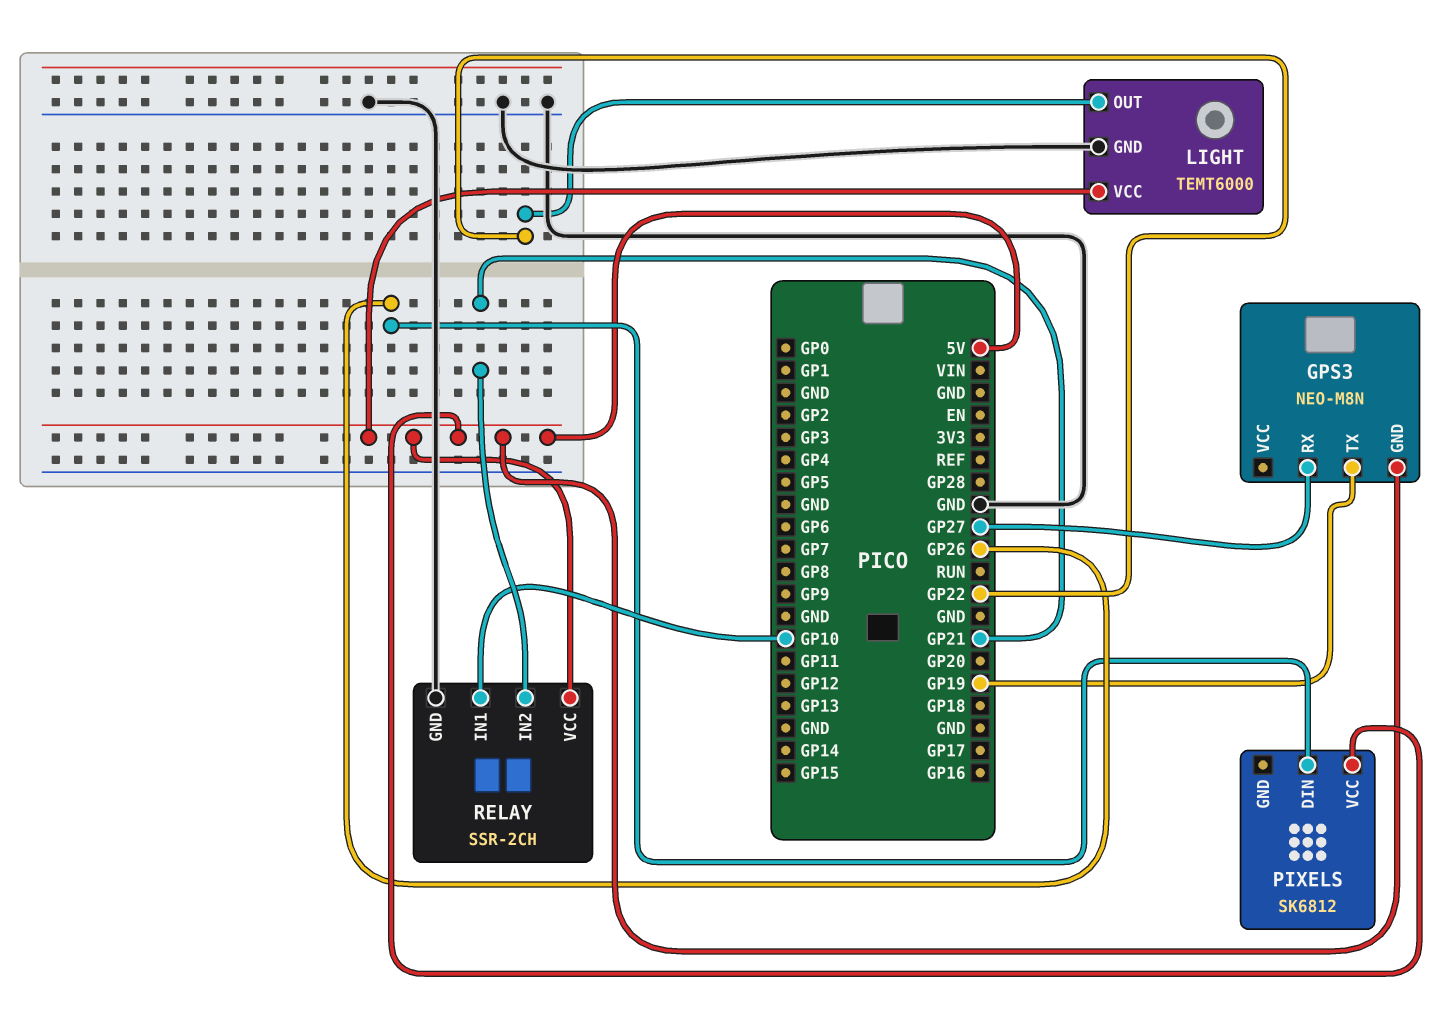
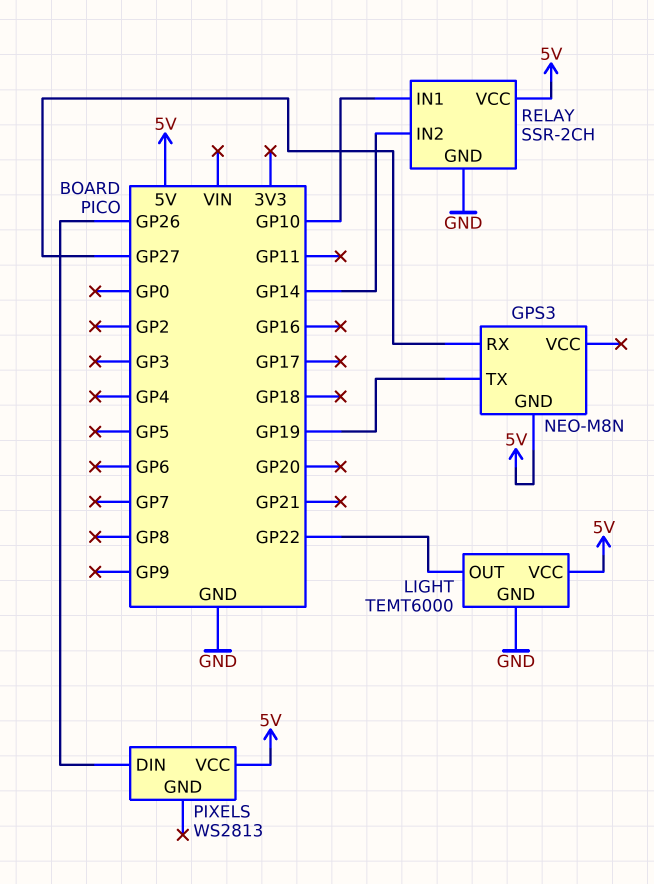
PIXELS: SK6812 -> WS2813
RELAY pin IN2: GP21 -> GP14

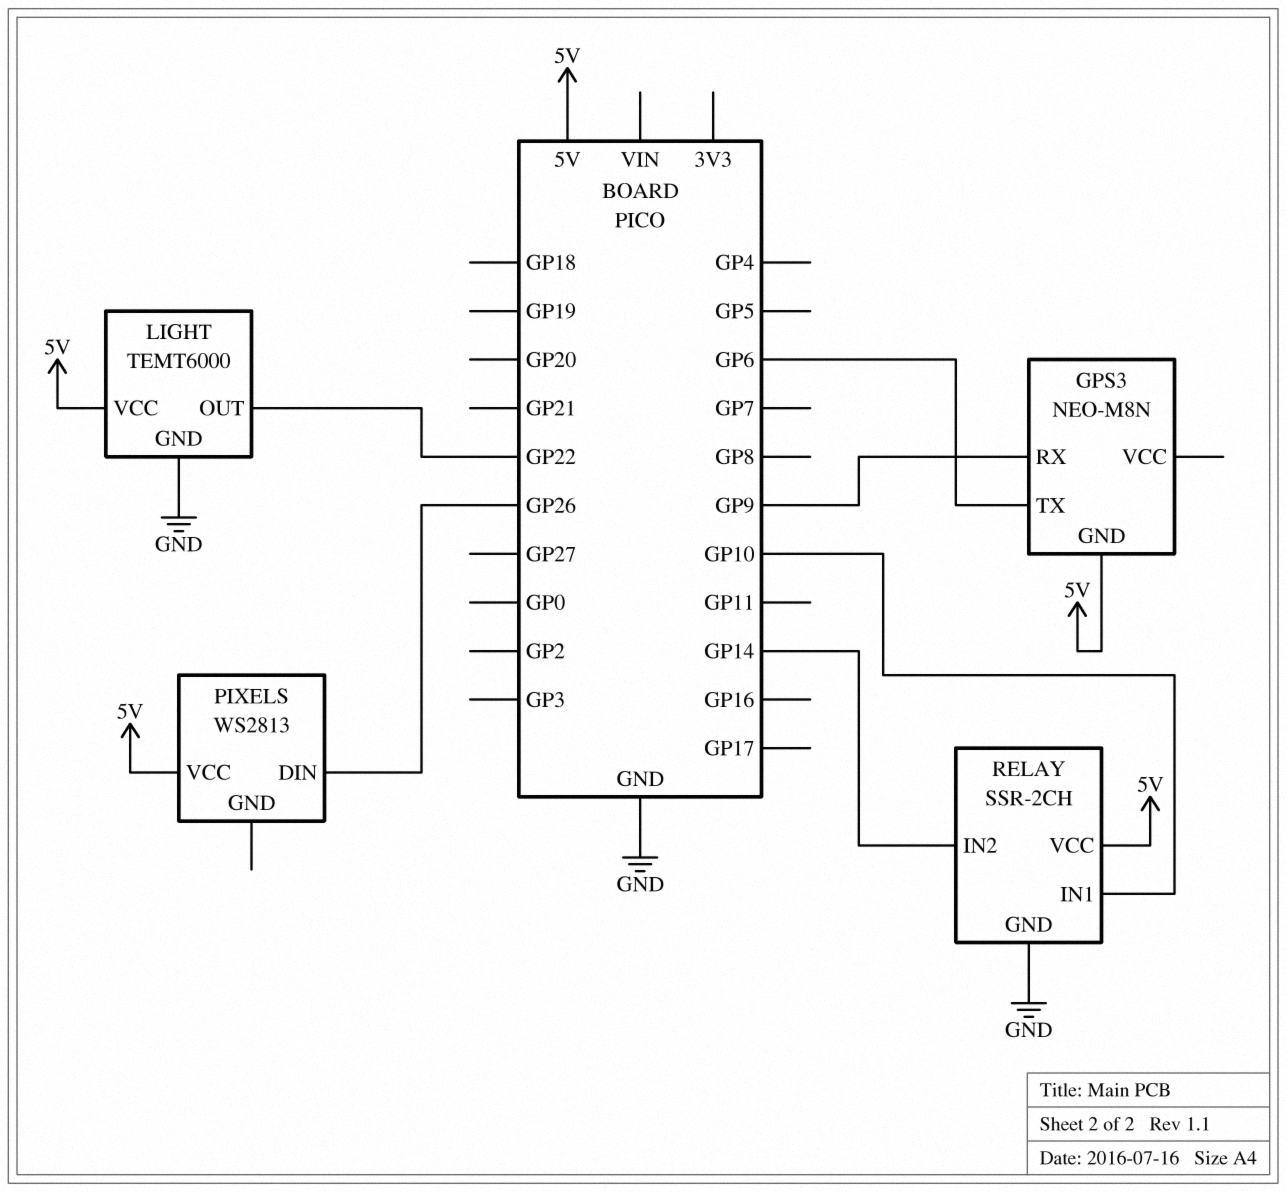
GPS3 pin RX: GP27 -> GP9
GPS3 pin TX: GP19 -> GP6

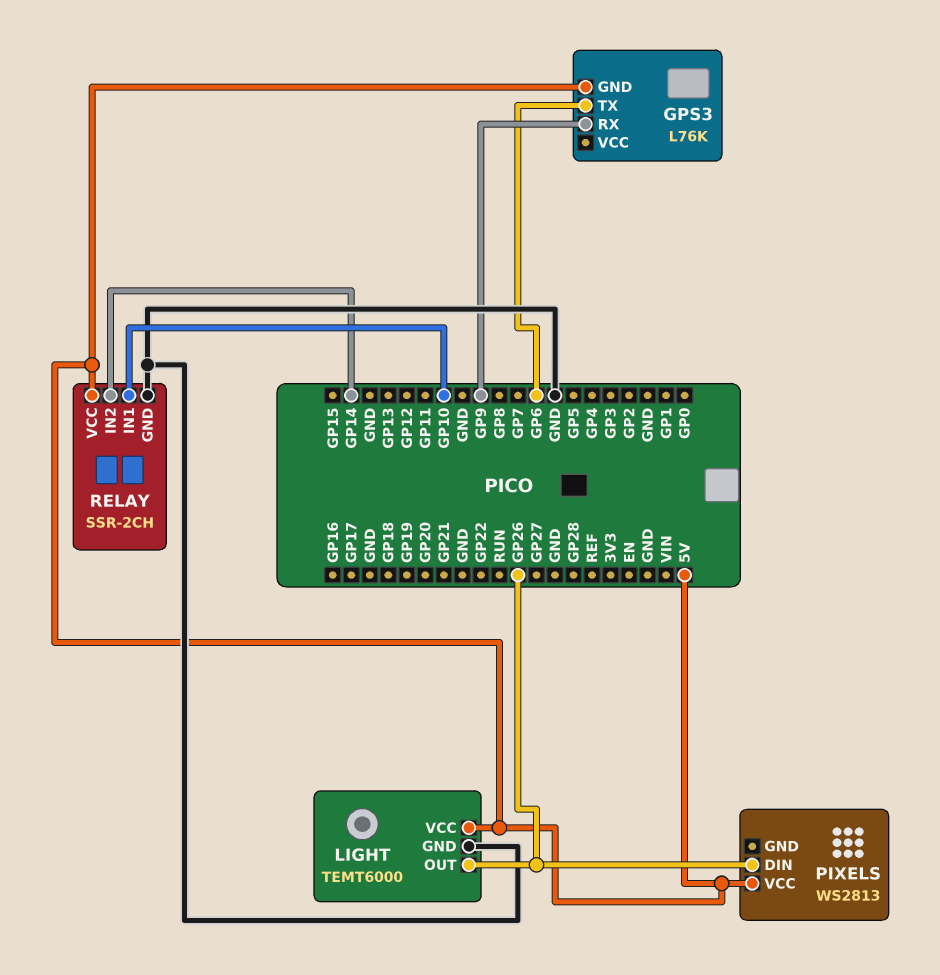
GPS3: NEO-M8N -> L76K
LIGHT pin OUT: GP22 -> GP26

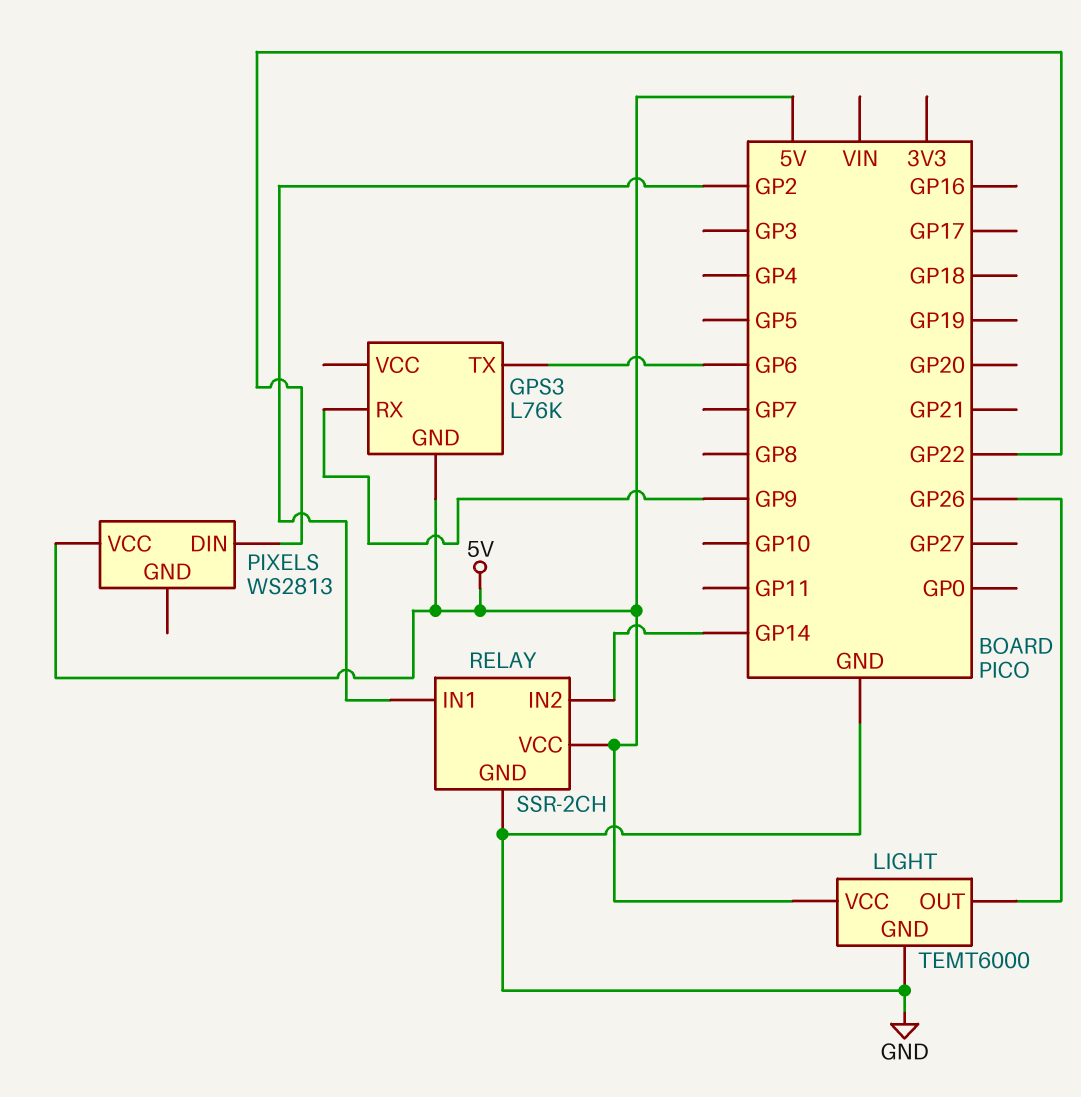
PIXELS pin DIN: GP26 -> GP22
RELAY pin IN1: GP10 -> GP2

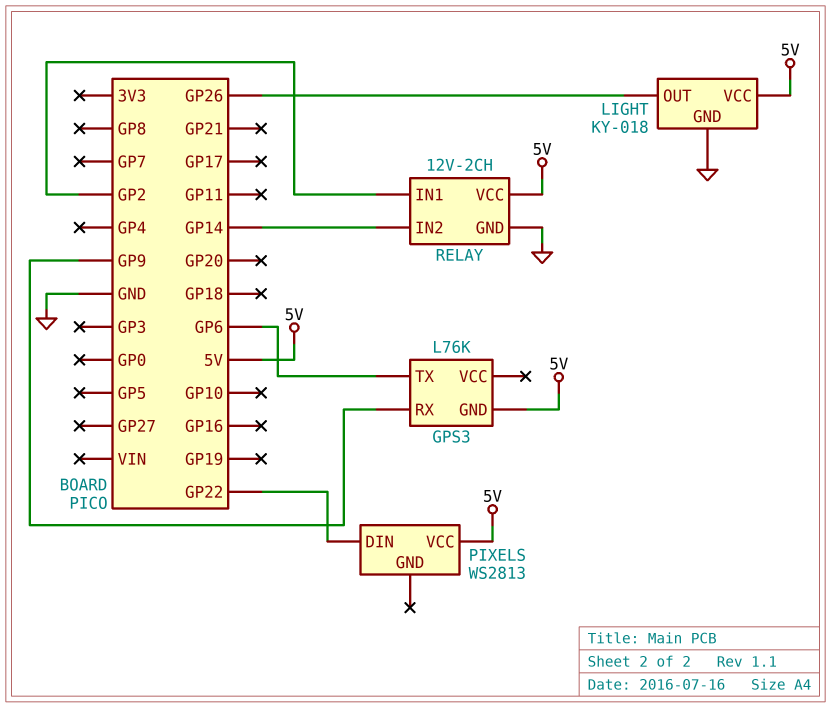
LIGHT: TEMT6000 -> KY-018
RELAY: SSR-2CH -> 12V-2CH

